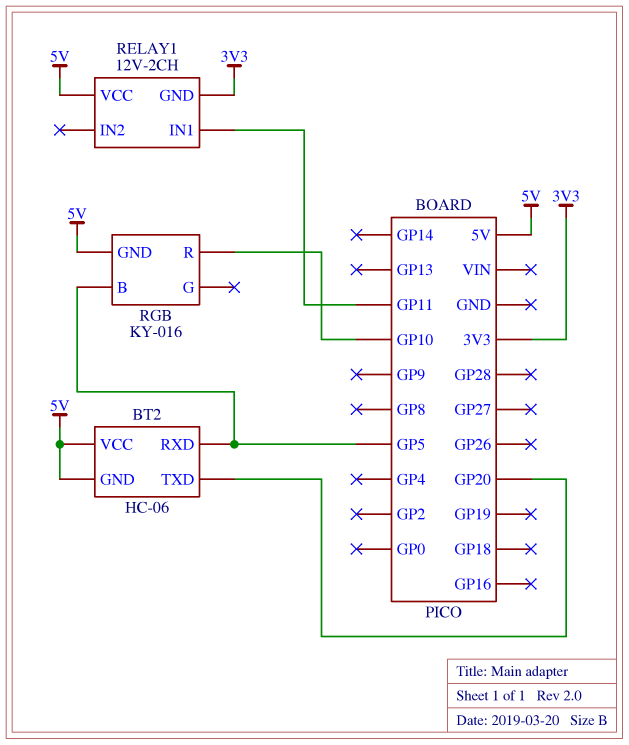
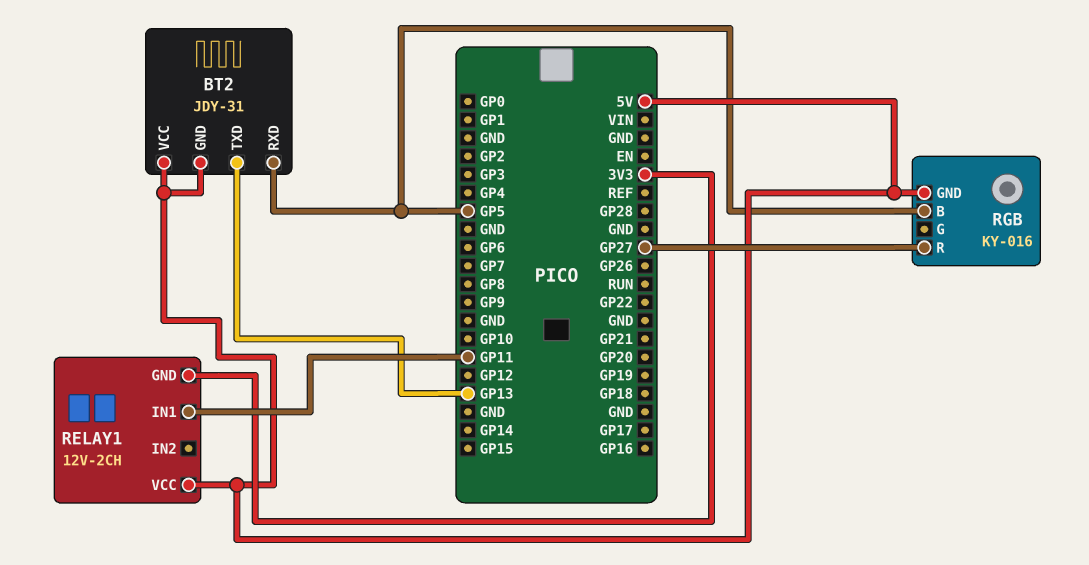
BT2: HC-06 -> JDY-31
BT2 pin TXD: GP20 -> GP13
RGB pin R: GP10 -> GP27

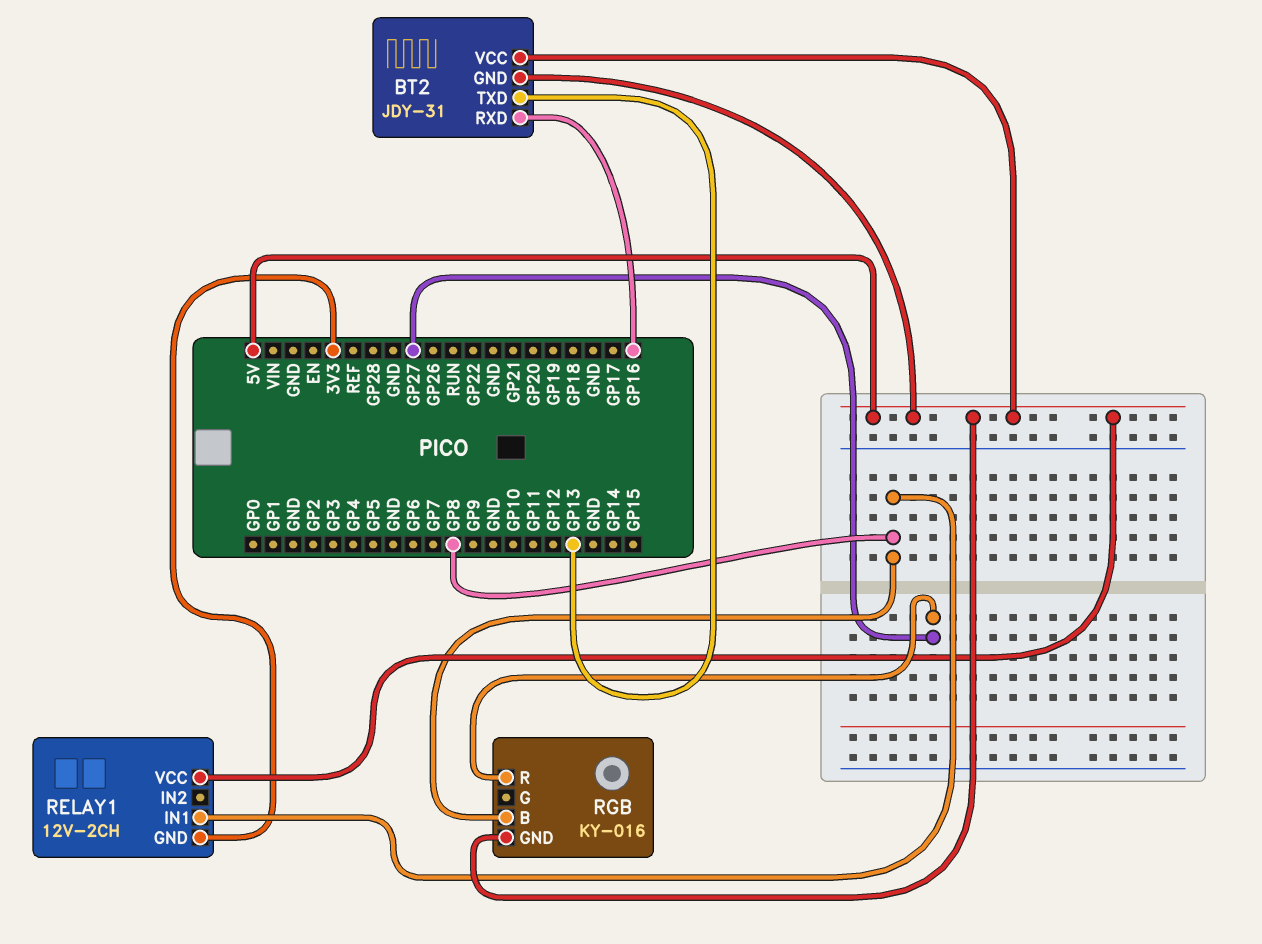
BT2 pin RXD: GP5 -> GP16
RELAY1 pin IN1: GP11 -> GP8
RGB pin B: GP5 -> GP8

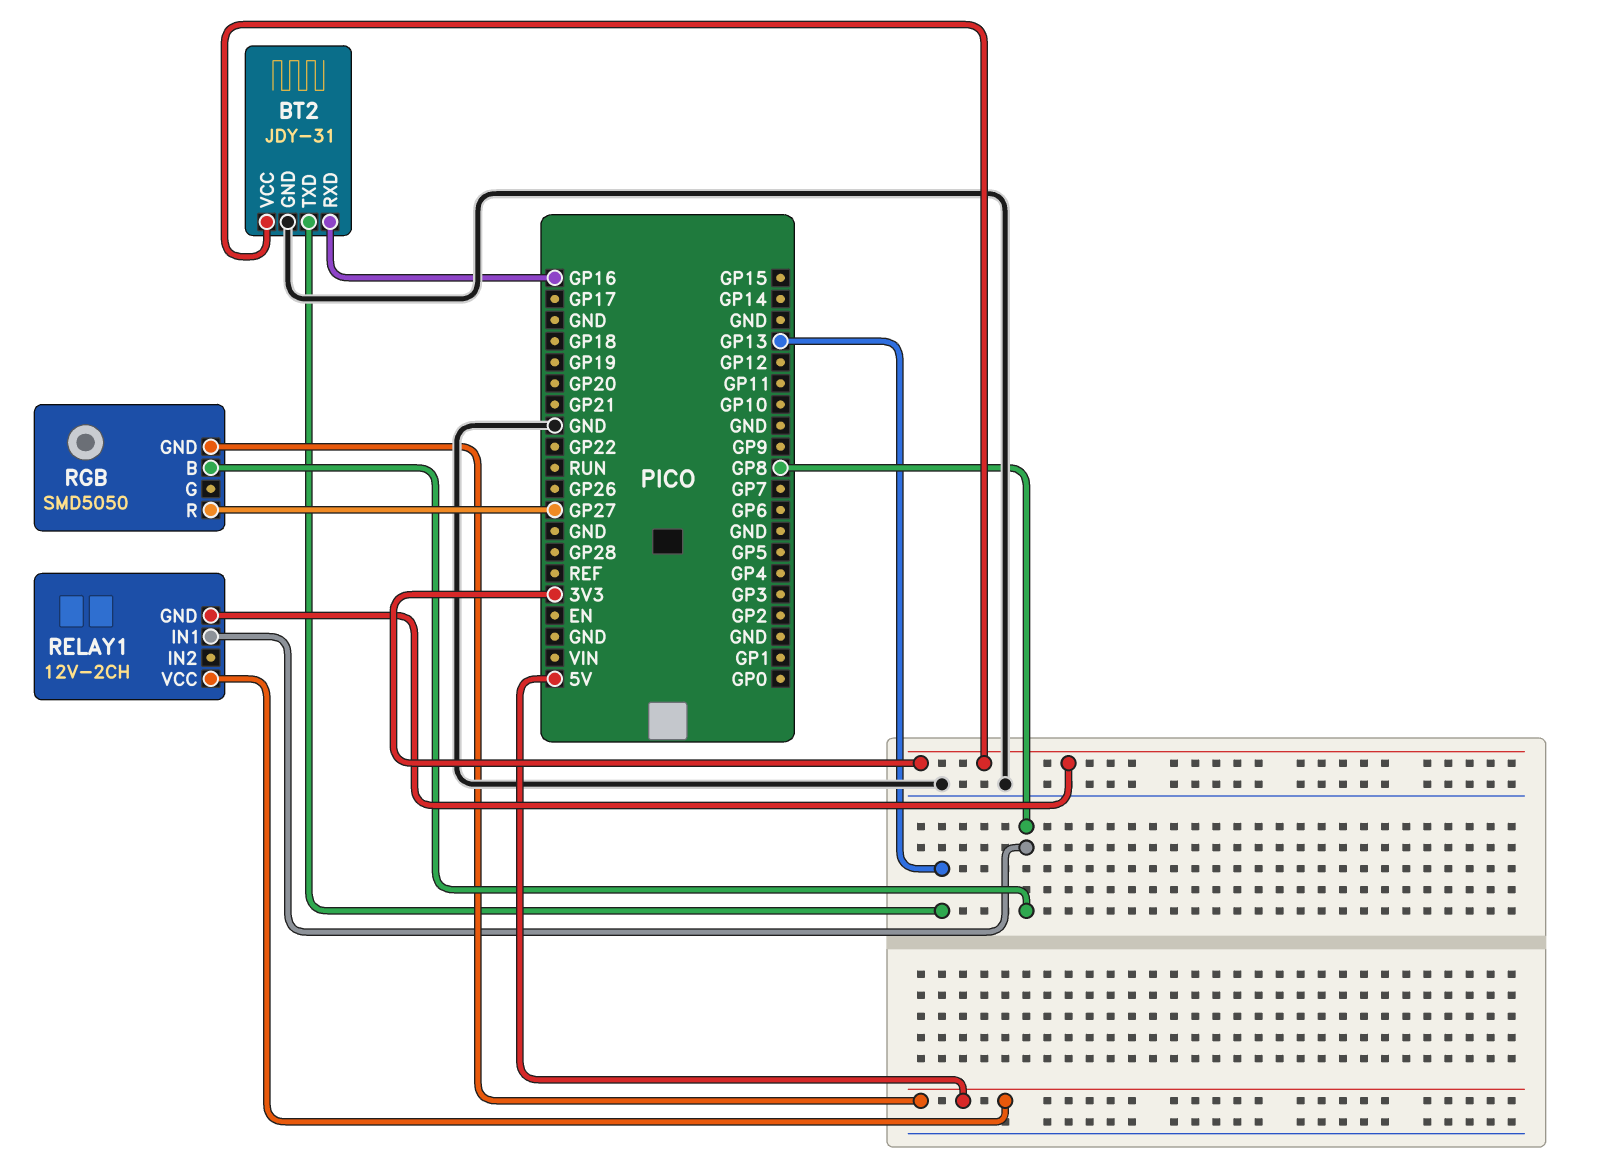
BT2 pin GND: 5V -> GND
BT2 pin VCC: 5V -> 3V3
RGB: KY-016 -> SMD5050

